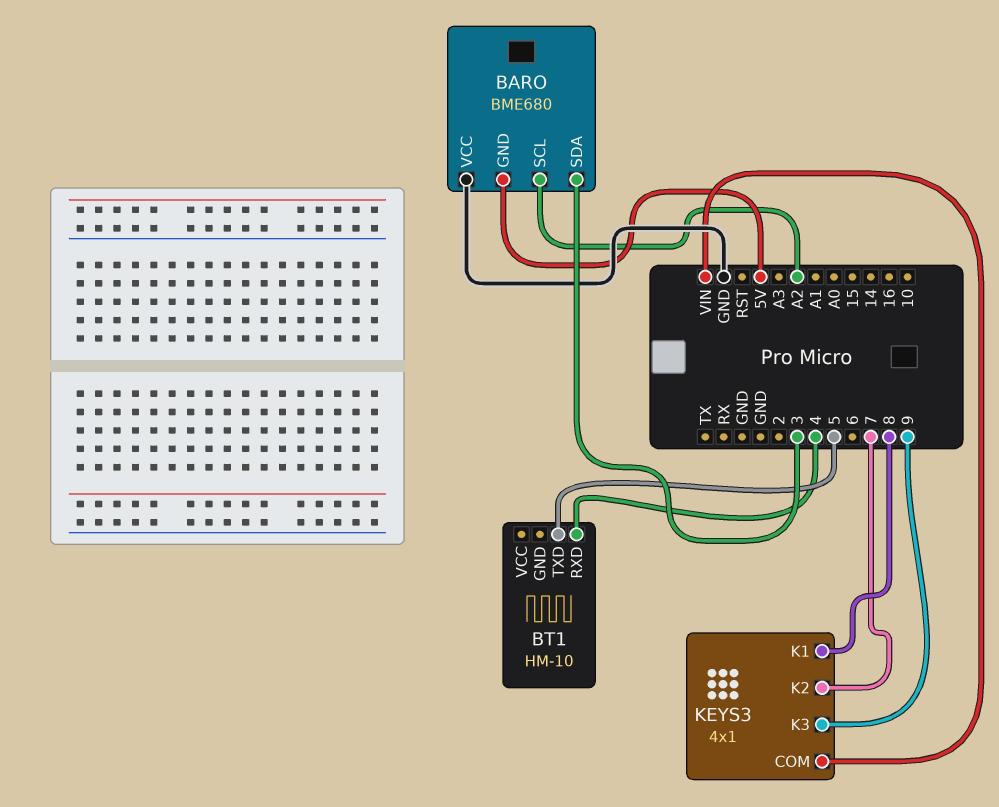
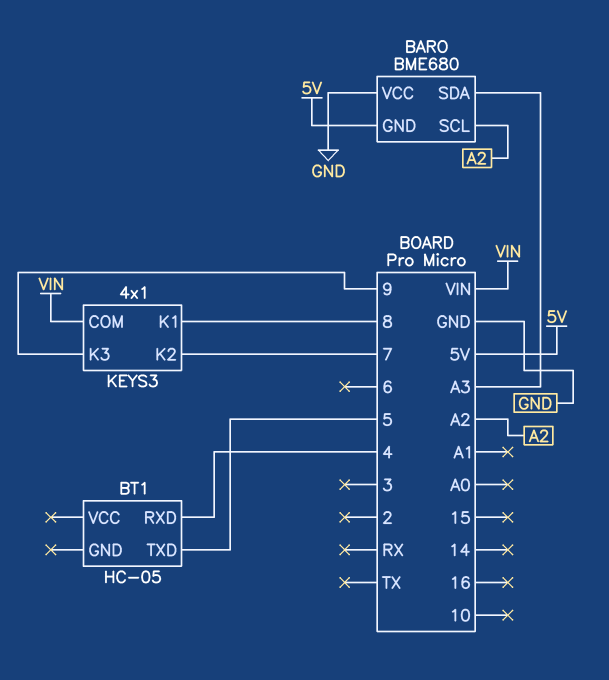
BARO pin SDA: 3 -> A3
BT1: HM-10 -> HC-05

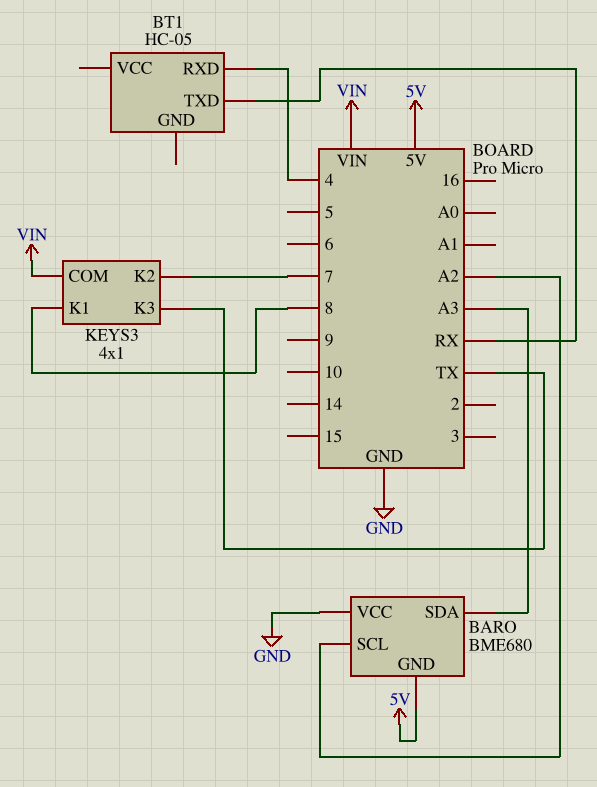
BT1 pin TXD: 5 -> RX
KEYS3 pin K3: 9 -> TX

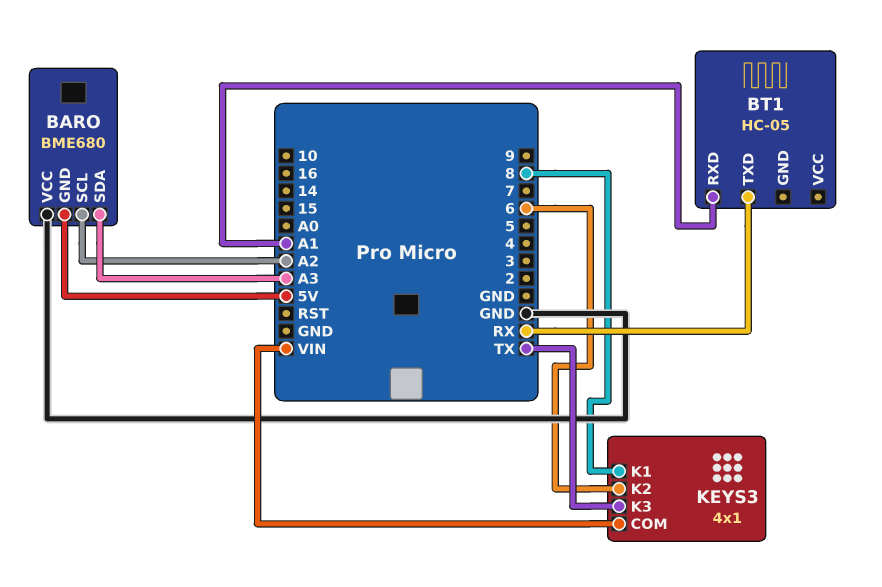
BT1 pin RXD: 4 -> A1
KEYS3 pin K2: 7 -> 6

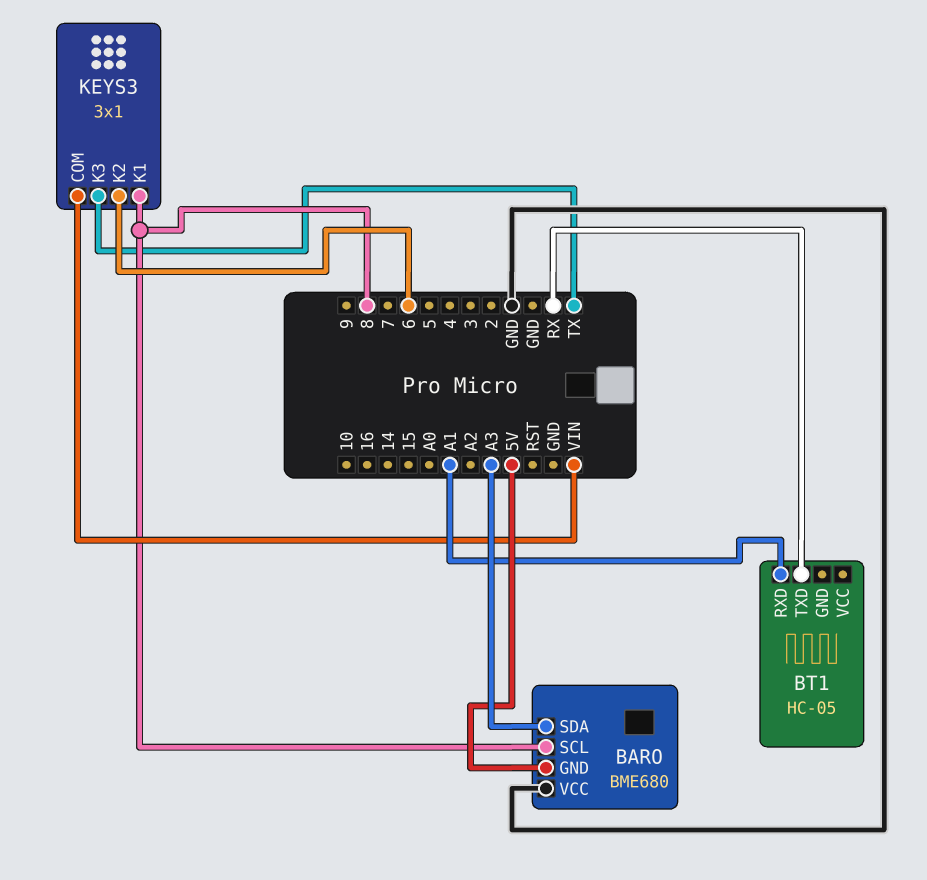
BARO pin SCL: A2 -> 8
KEYS3: 4x1 -> 3x1

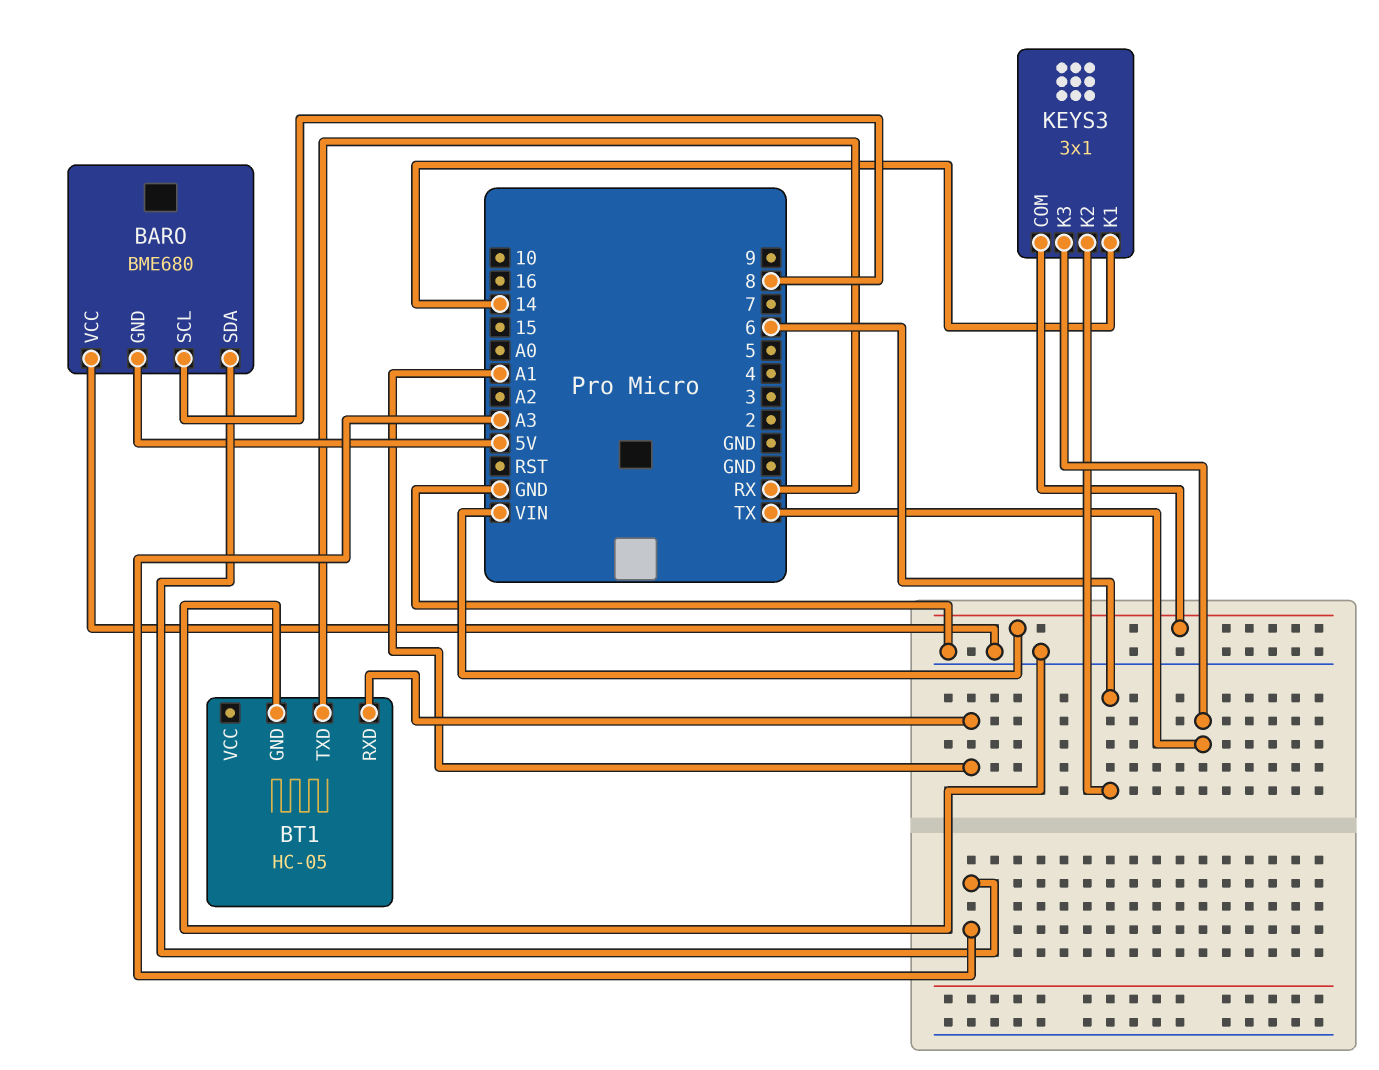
BT1 pin GND: none -> GND
KEYS3 pin K1: 8 -> 14

